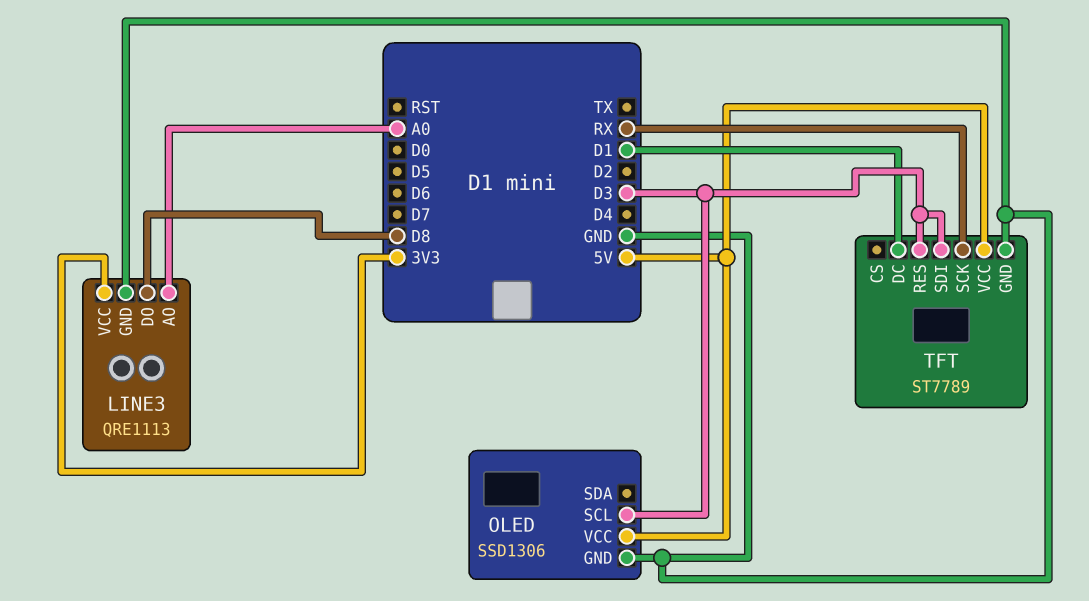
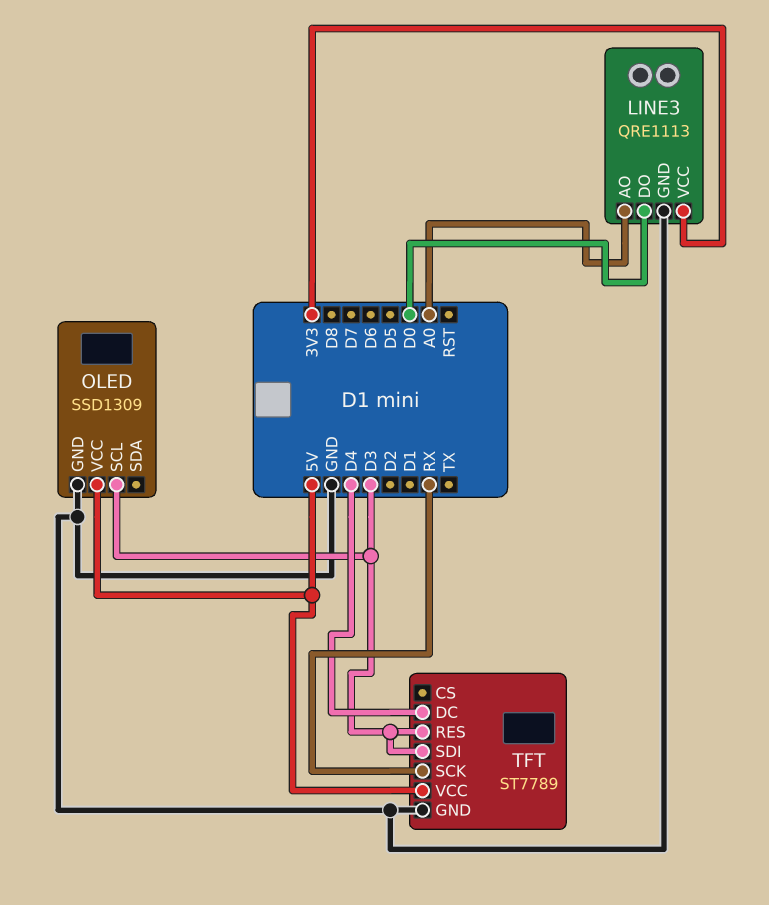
LINE3 pin DO: D8 -> D0
OLED: SSD1306 -> SSD1309
TFT pin DC: D1 -> D4

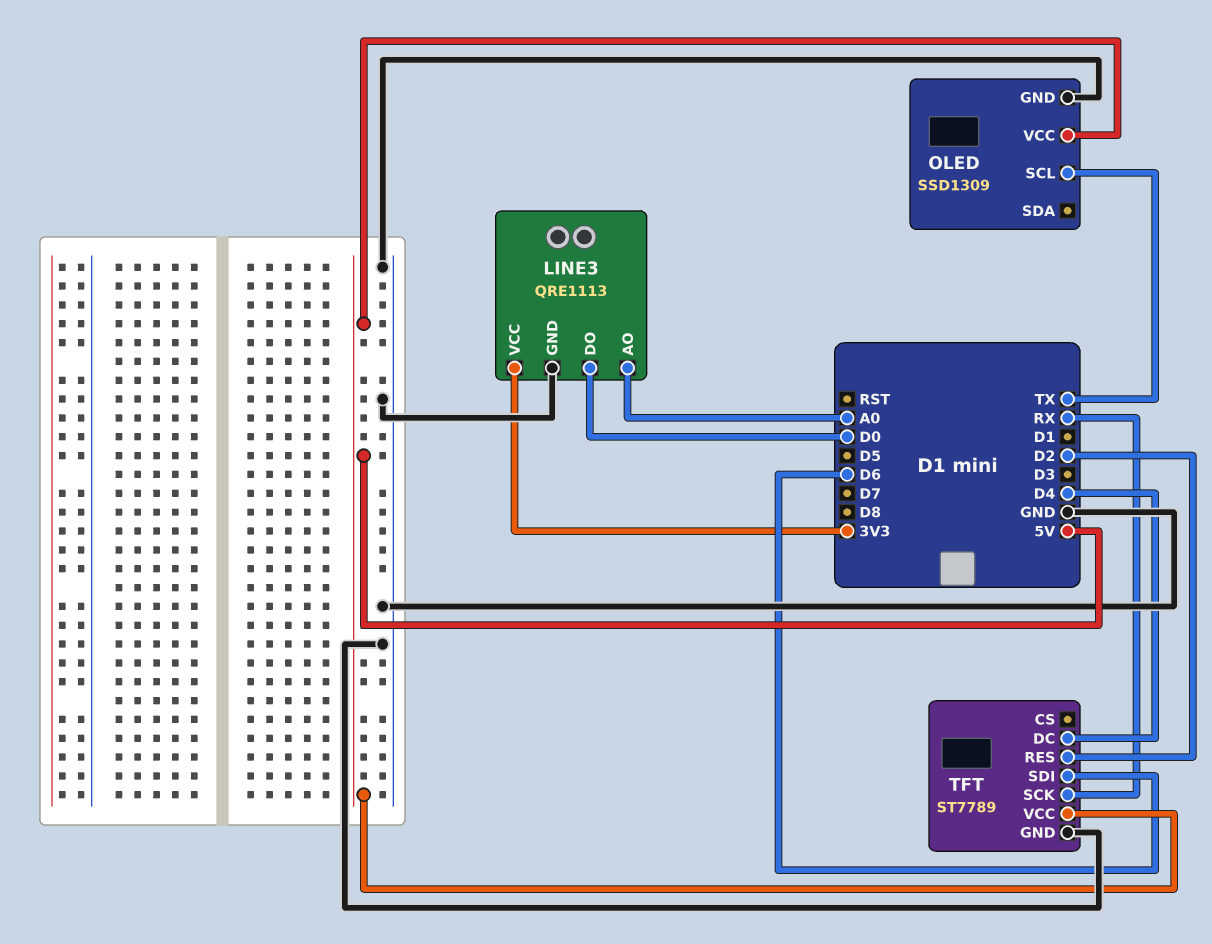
OLED pin SCL: D3 -> TX
TFT pin RES: D3 -> D2
TFT pin SDI: D3 -> D6

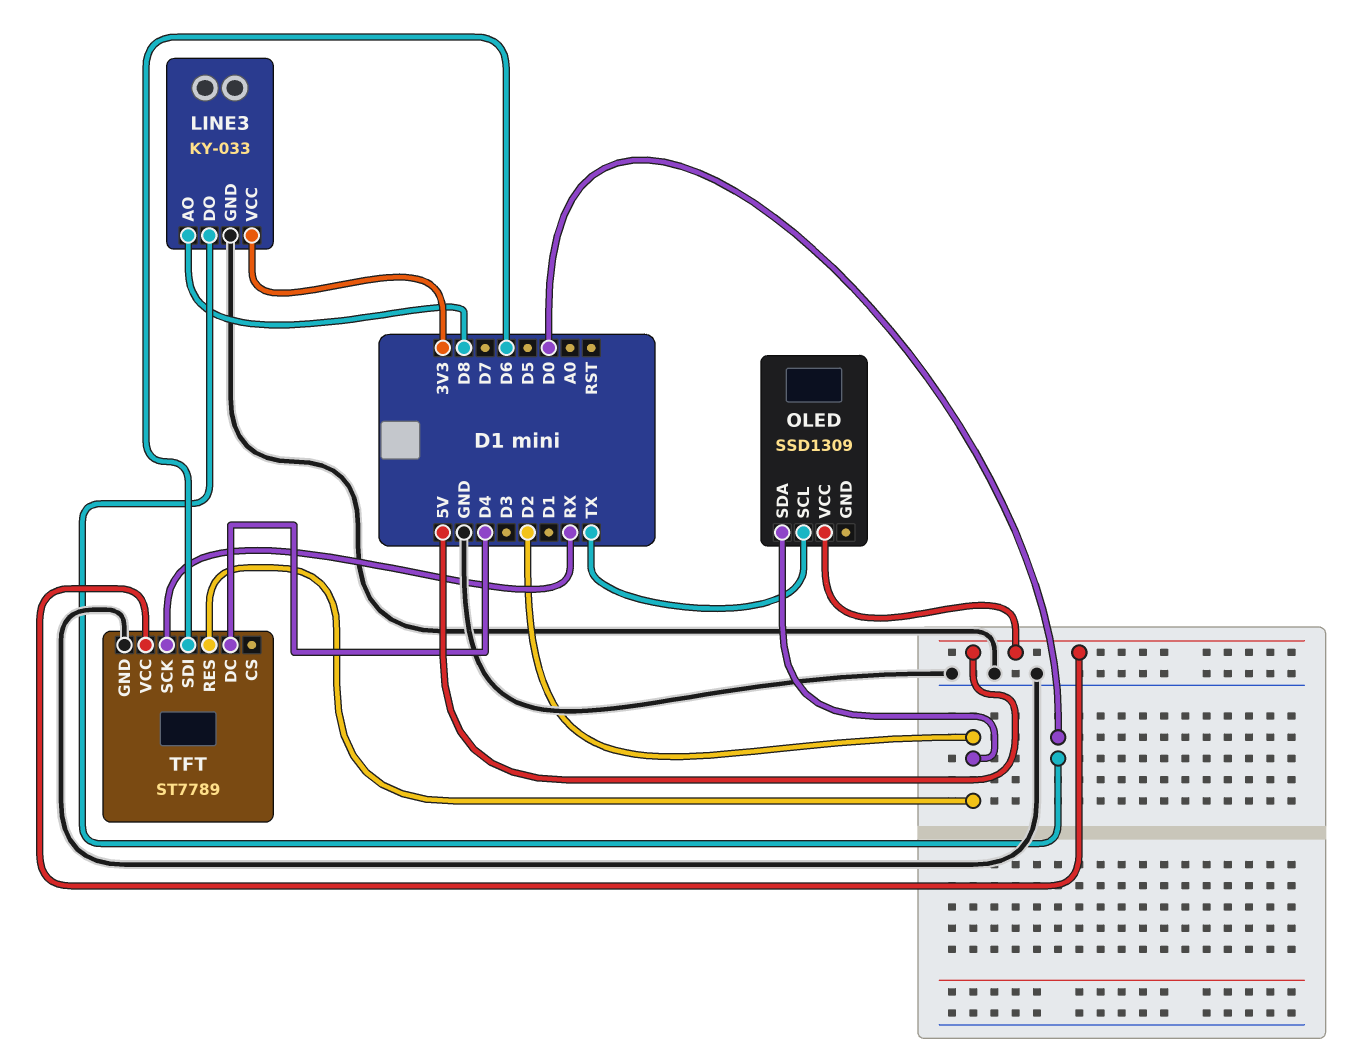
LINE3: QRE1113 -> KY-033
LINE3 pin AO: A0 -> D8
OLED pin GND: GND -> none
OLED pin SDA: none -> D2

